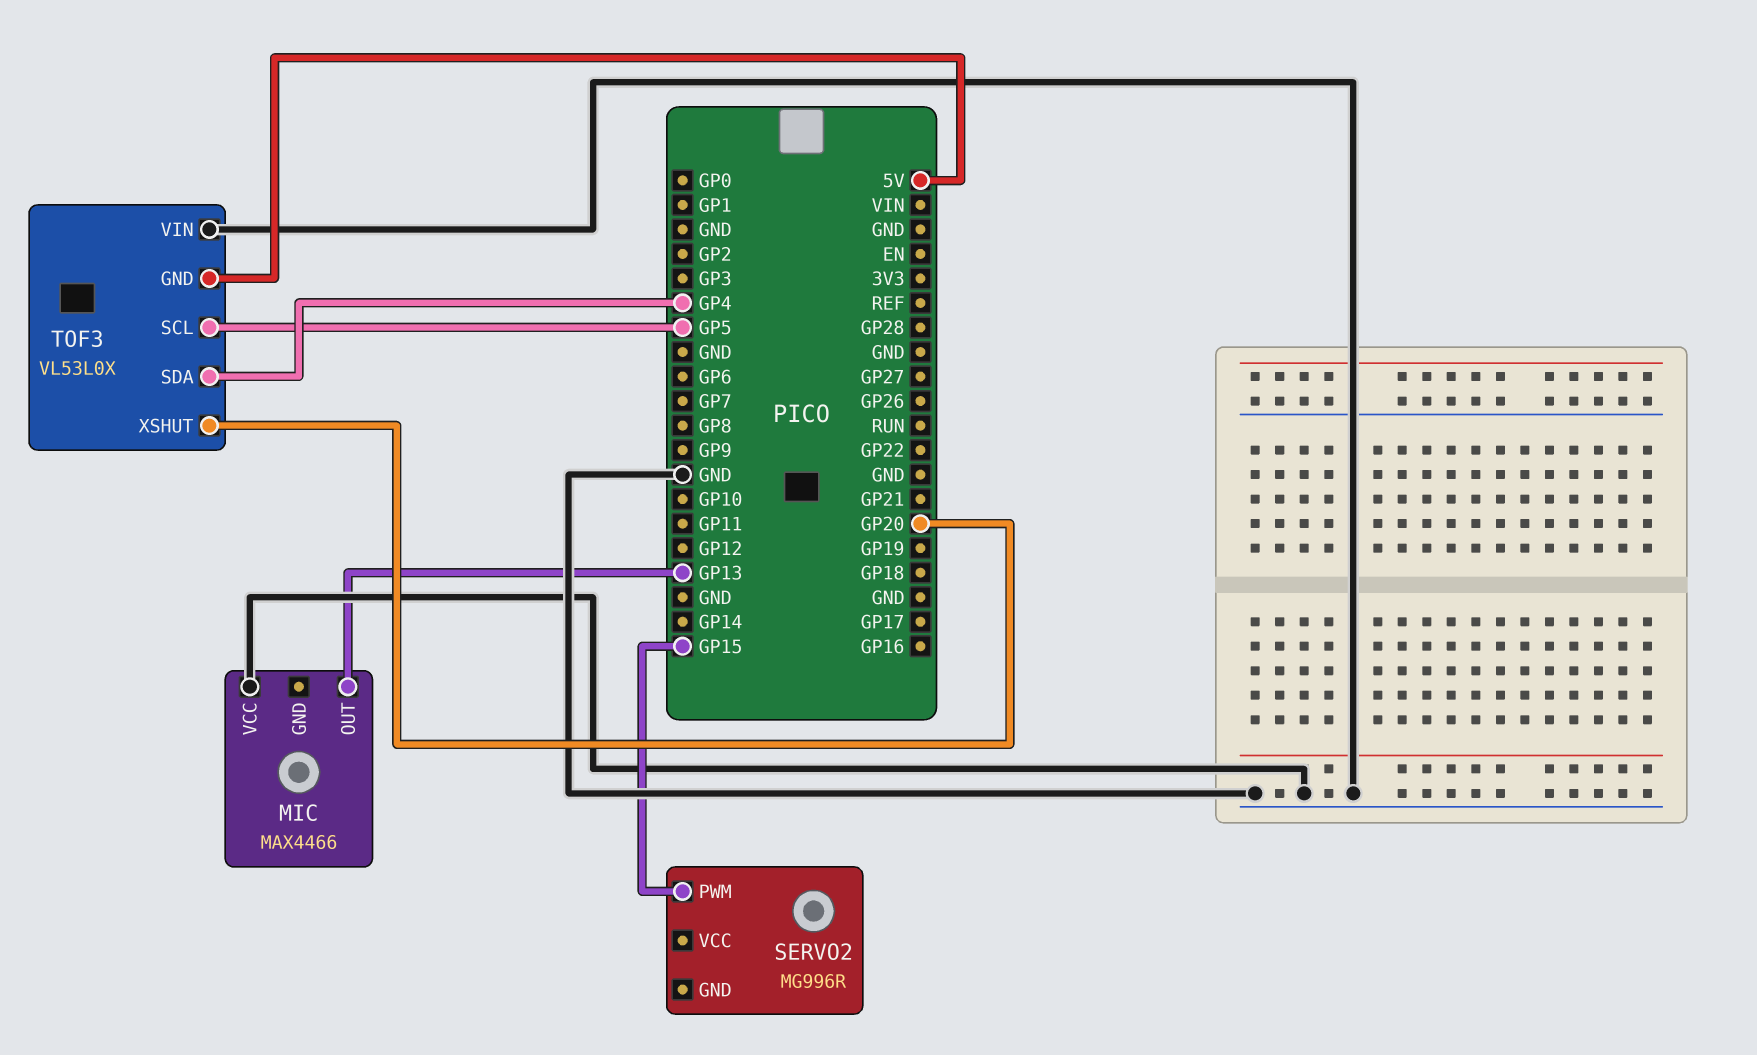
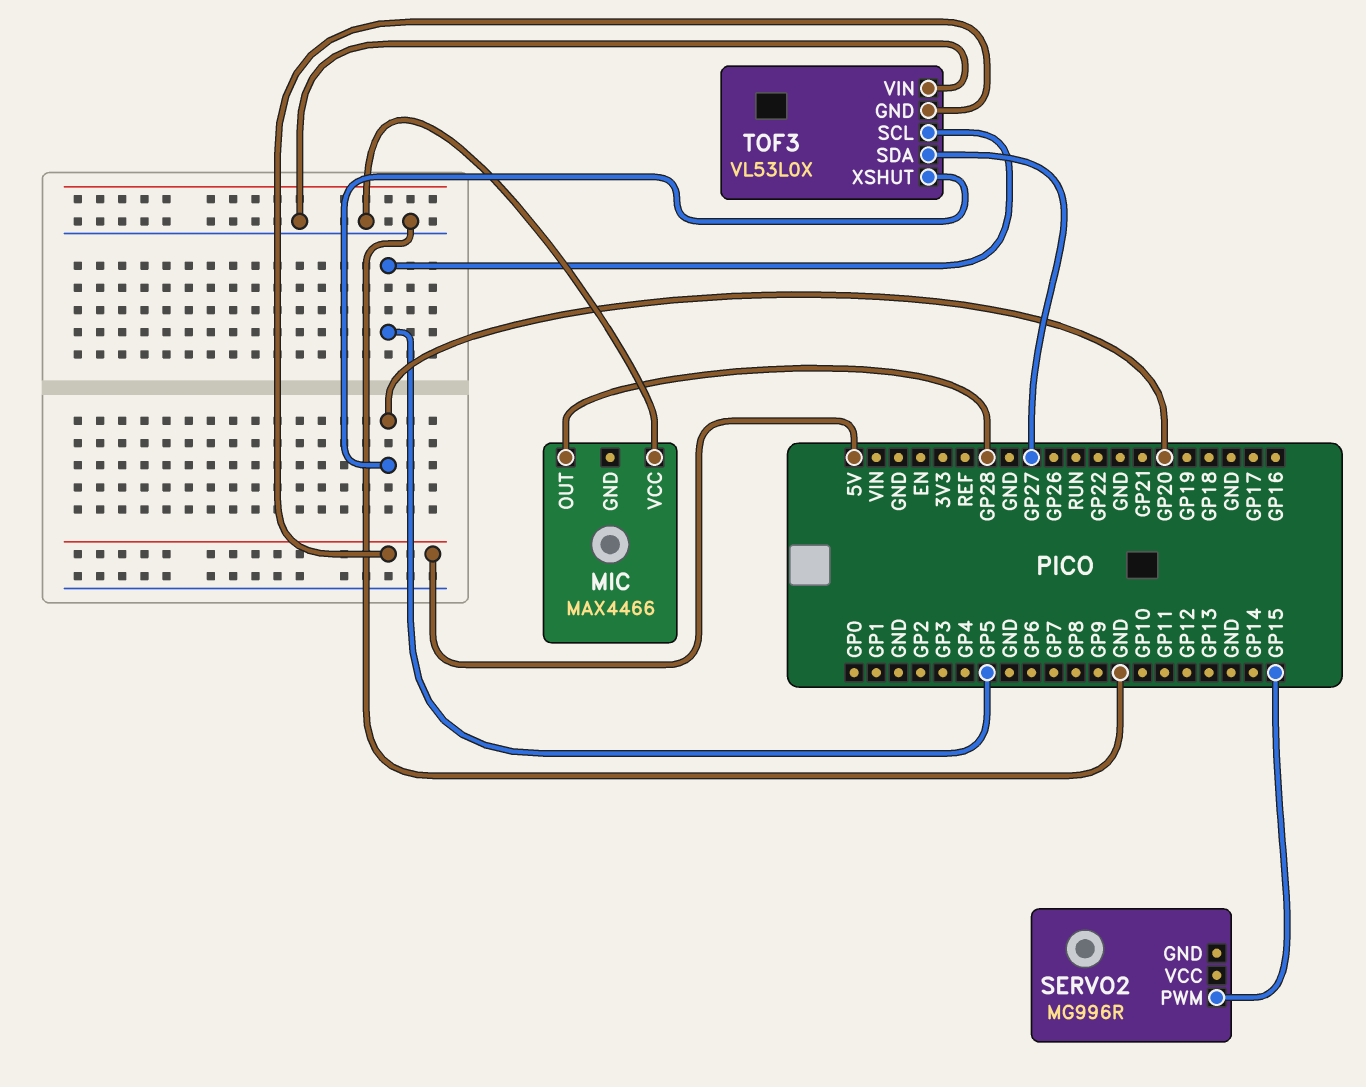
MIC pin OUT: GP13 -> GP28
TOF3 pin SDA: GP4 -> GP27

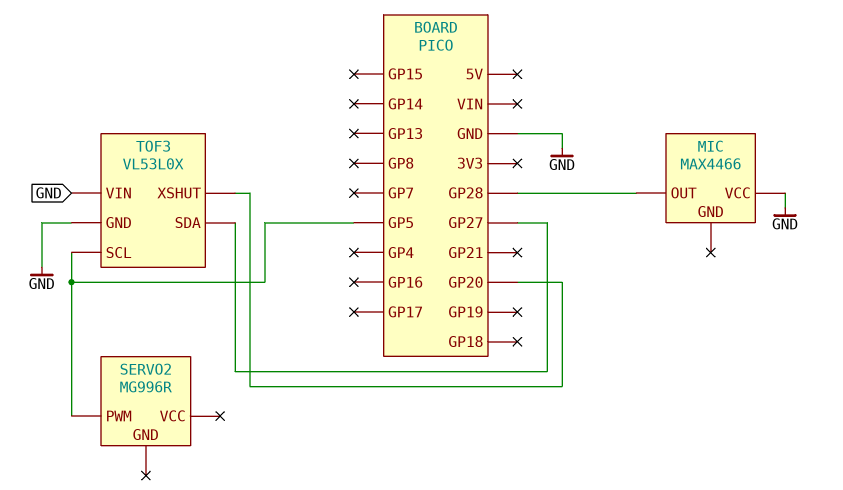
SERVO2 pin PWM: GP15 -> GP5
TOF3 pin GND: 5V -> GND

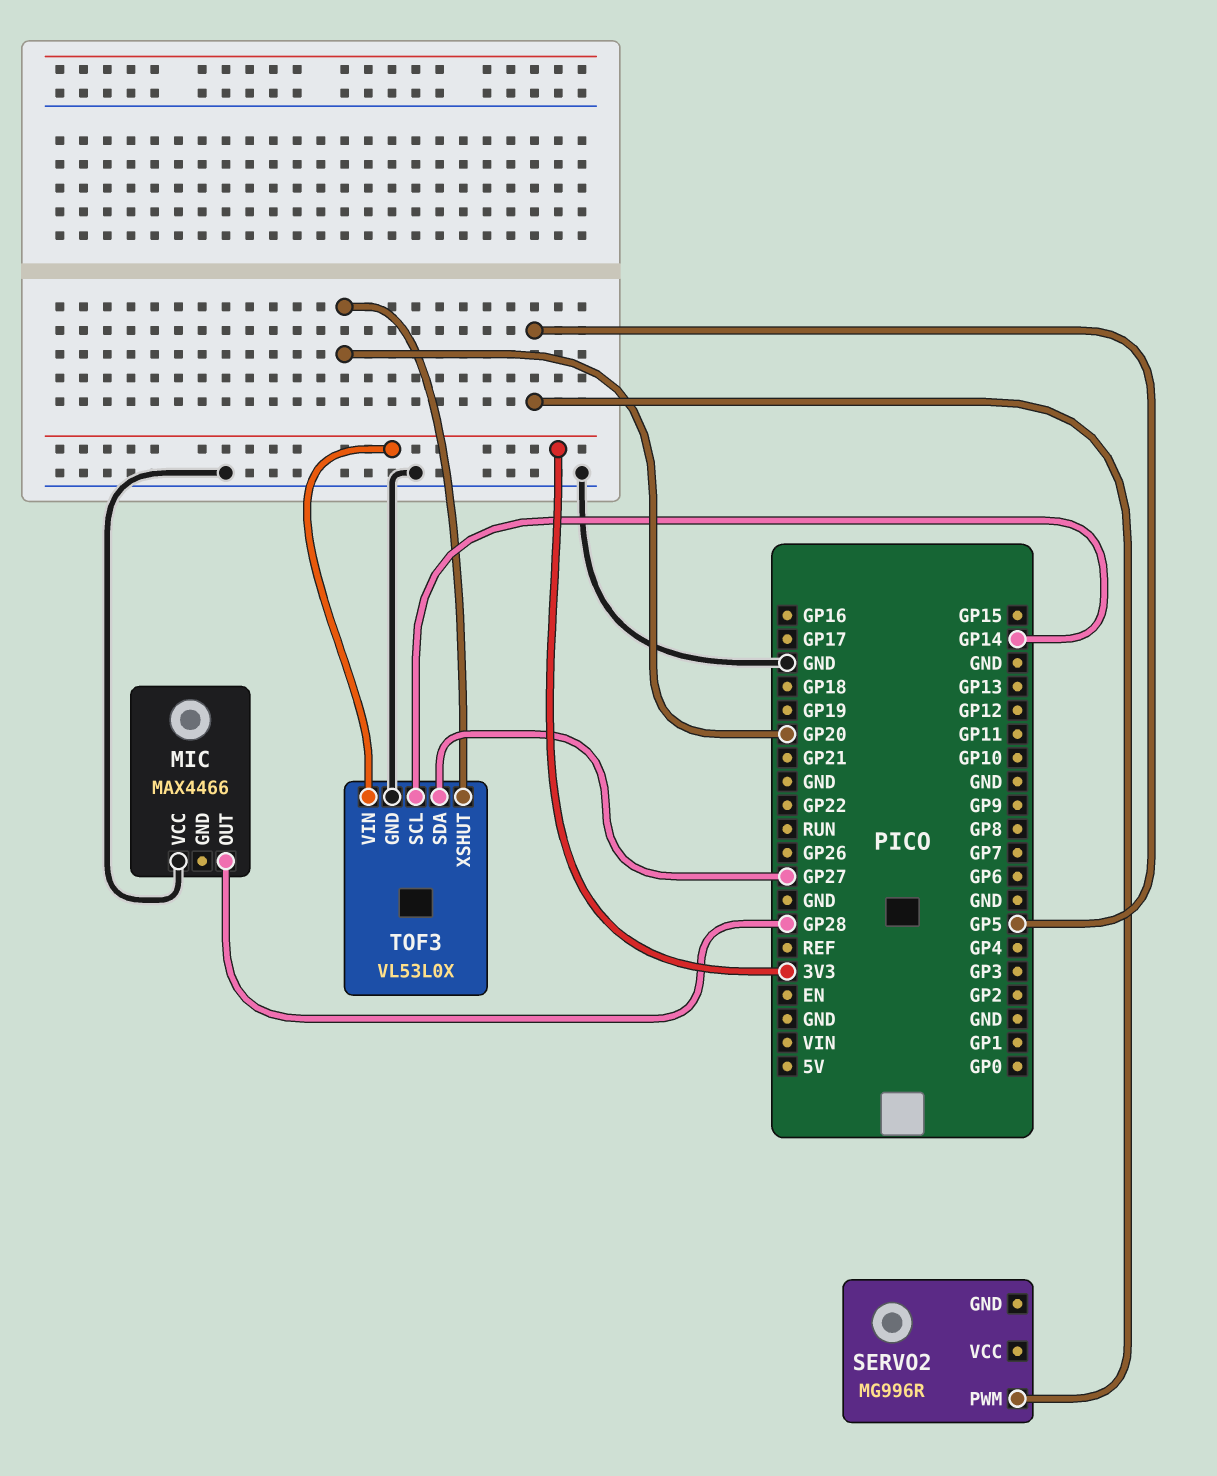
TOF3 pin SCL: GP5 -> GP14
TOF3 pin VIN: GND -> 3V3

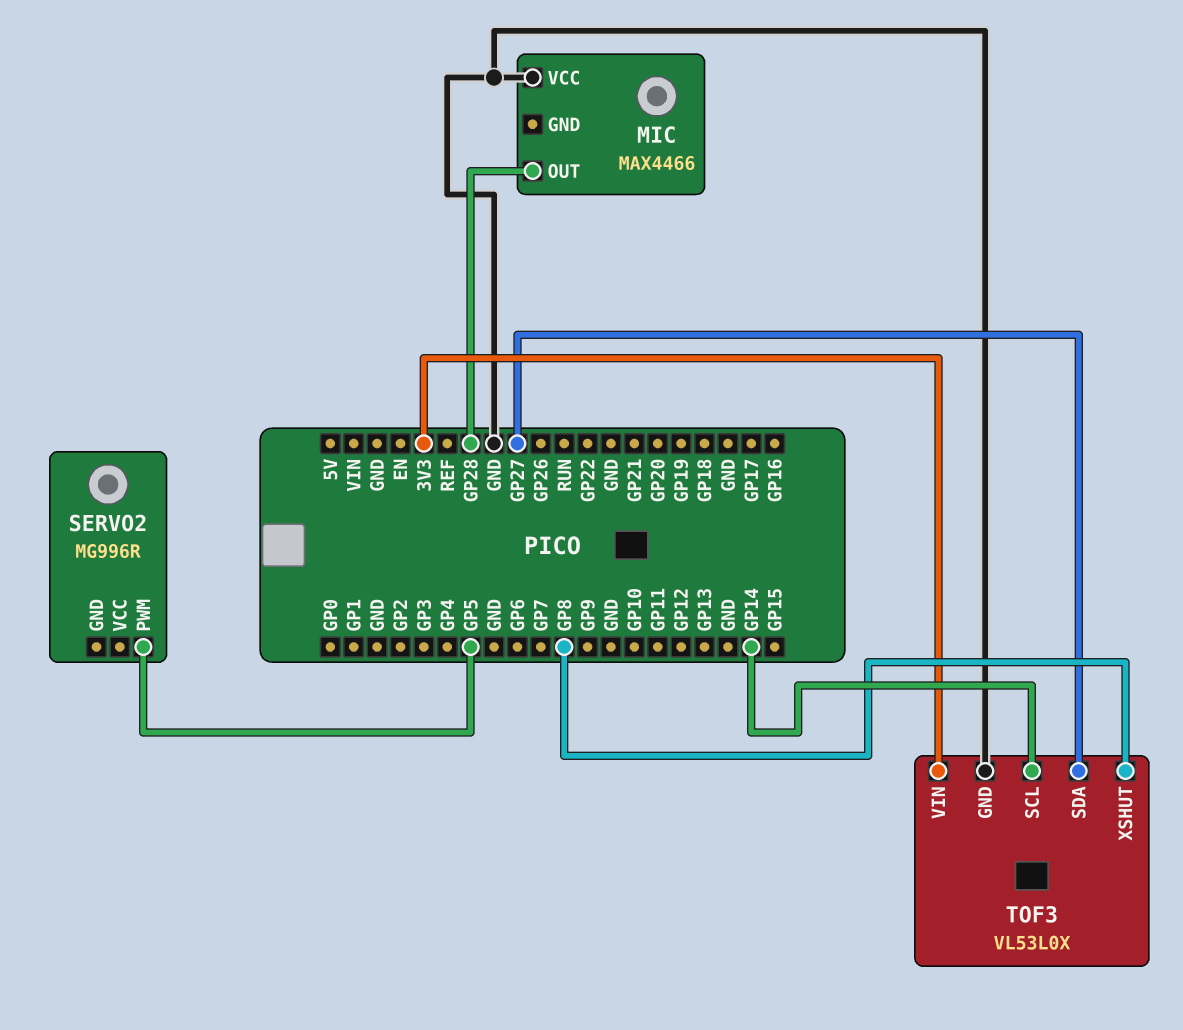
TOF3 pin XSHUT: GP20 -> GP8

